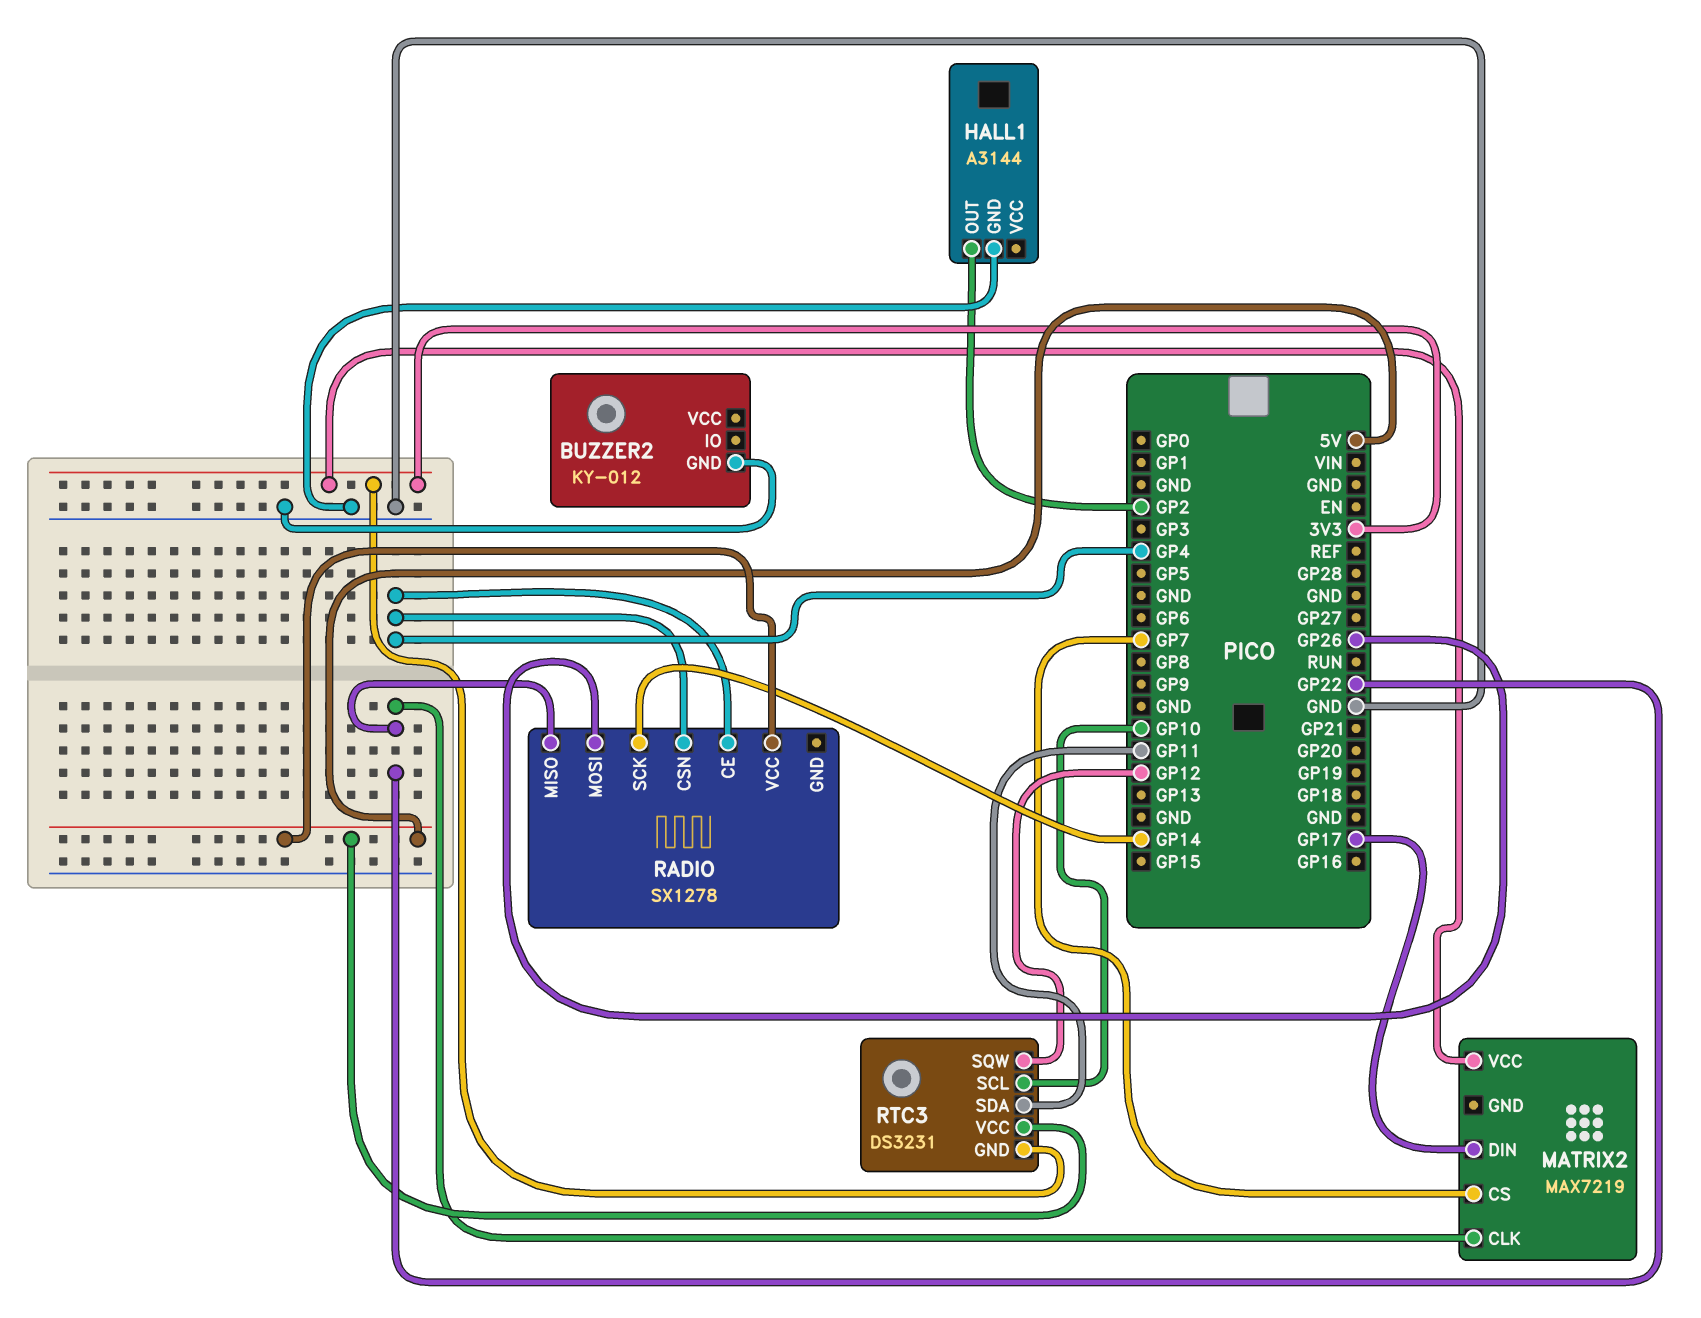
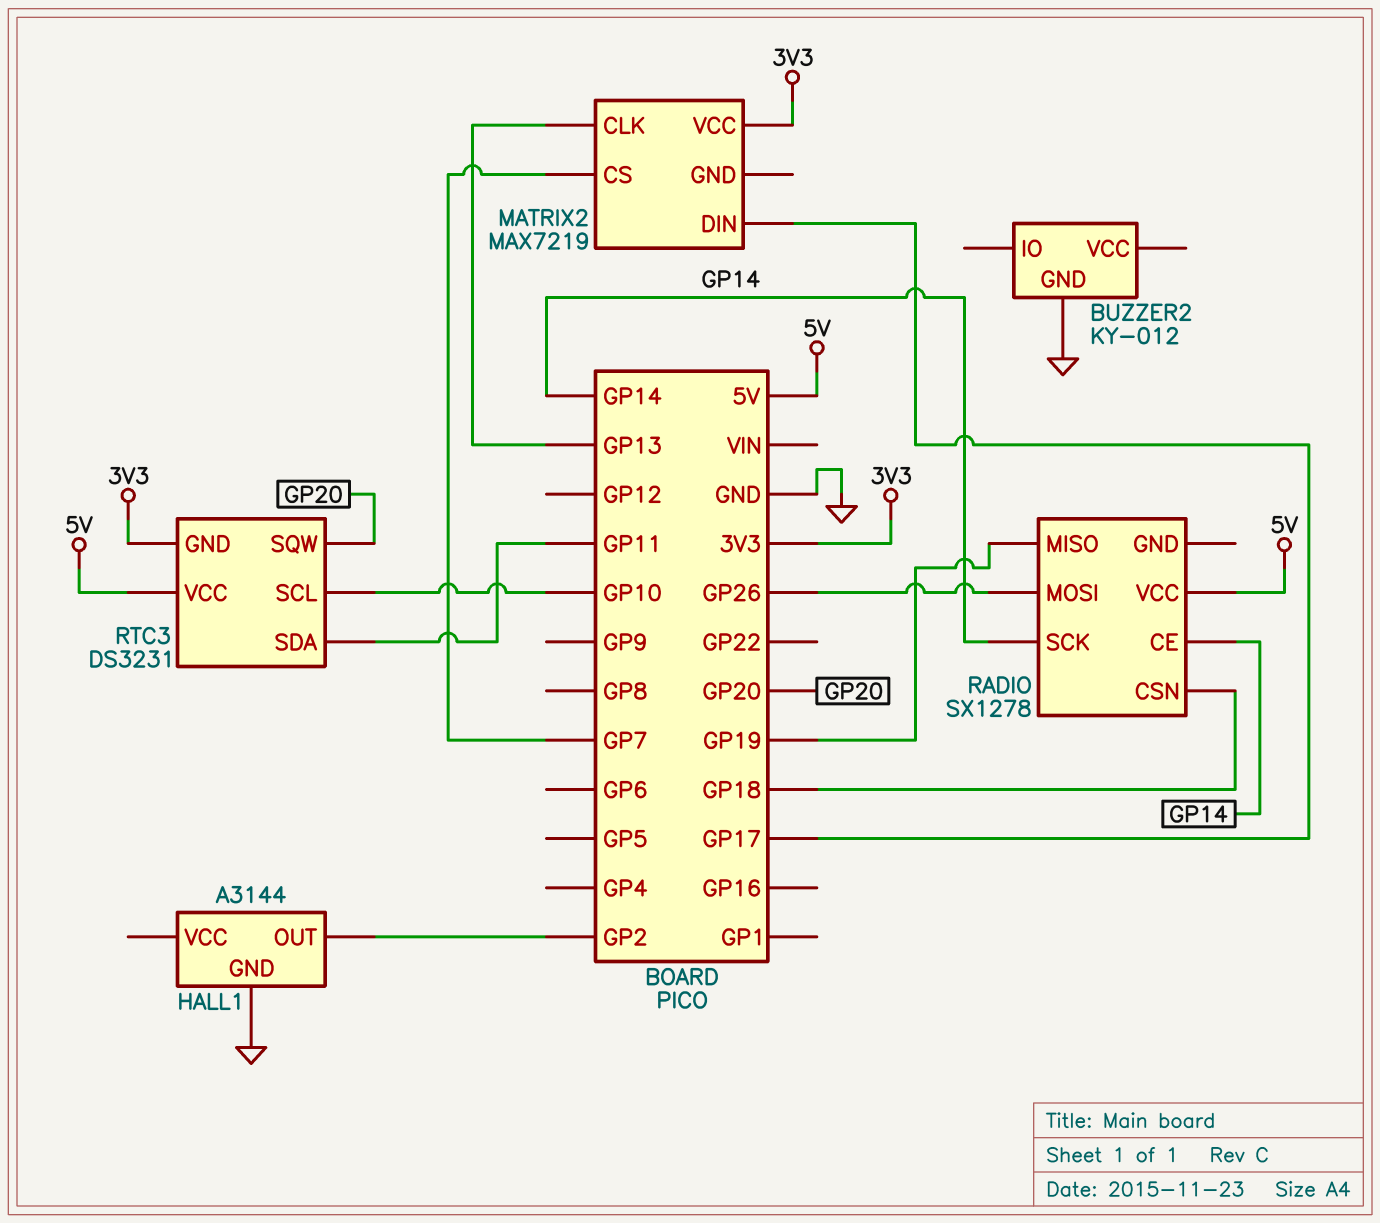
MATRIX2 pin CLK: GP22 -> GP13
RADIO pin CE: GP4 -> GP14
RADIO pin CSN: GP4 -> GP18
RADIO pin MISO: GP22 -> GP19
RTC3 pin SQW: GP12 -> GP20

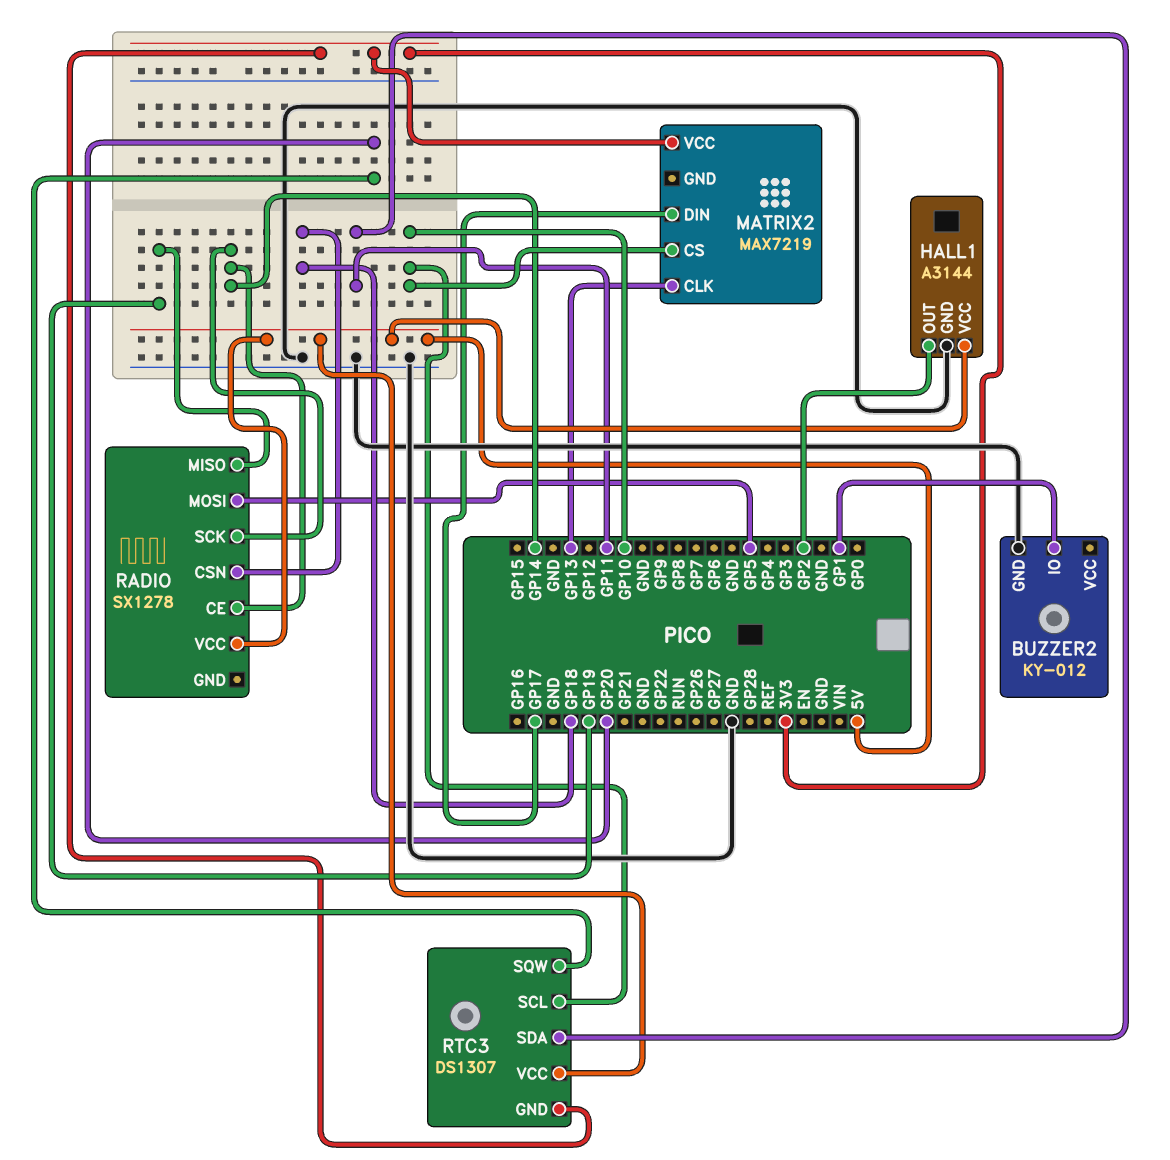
BUZZER2 pin IO: none -> GP1
HALL1 pin VCC: none -> 5V
MATRIX2 pin CS: GP7 -> GP10
RADIO pin MOSI: GP26 -> GP5
RTC3: DS3231 -> DS1307

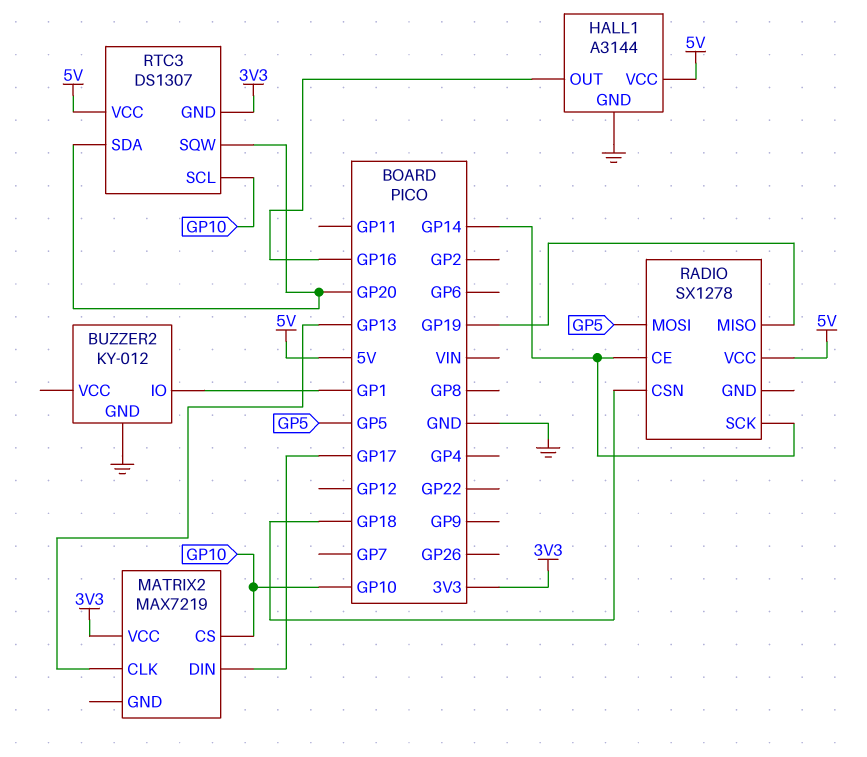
HALL1 pin OUT: GP2 -> GP16
RTC3 pin SDA: GP11 -> GP20

